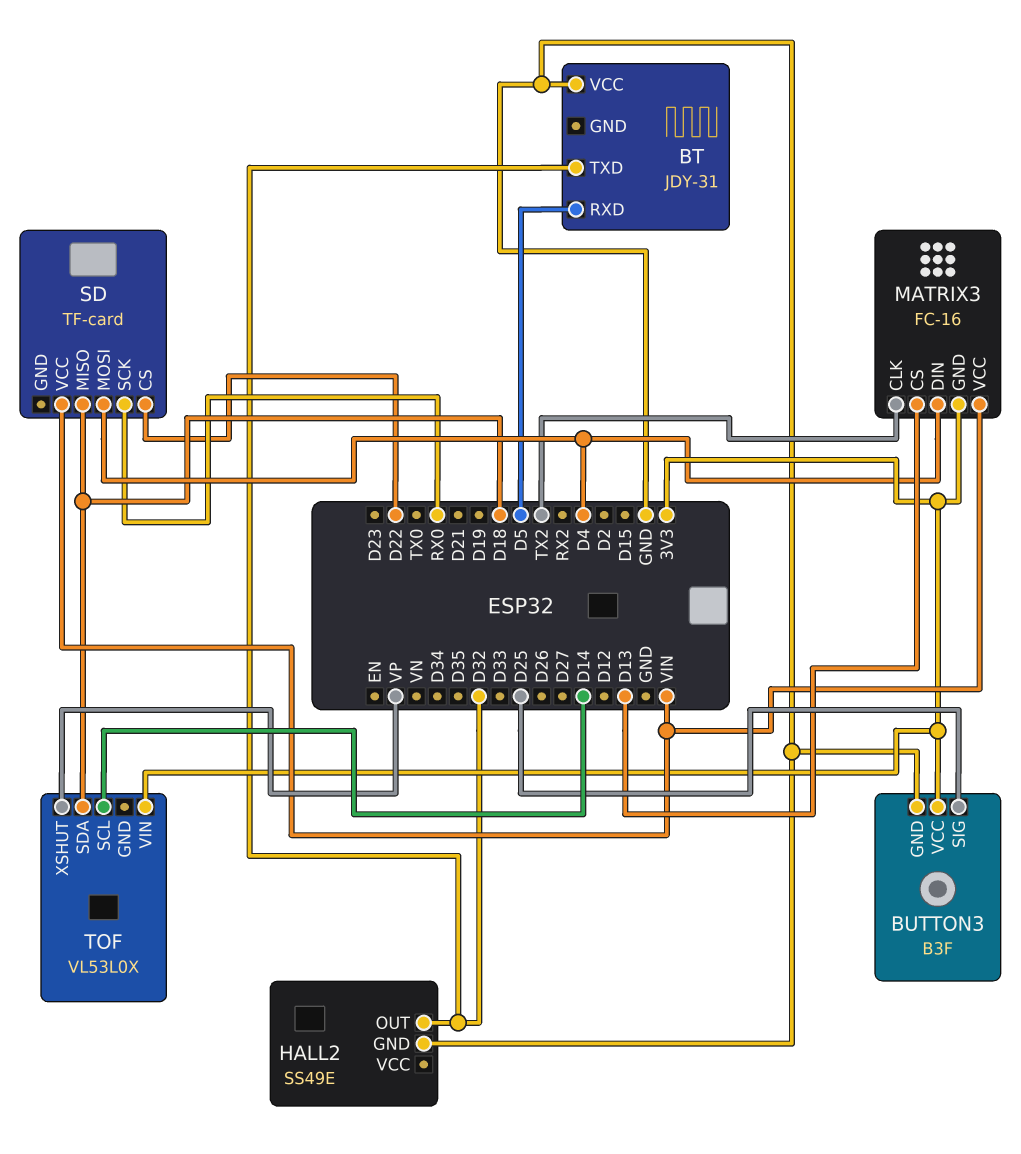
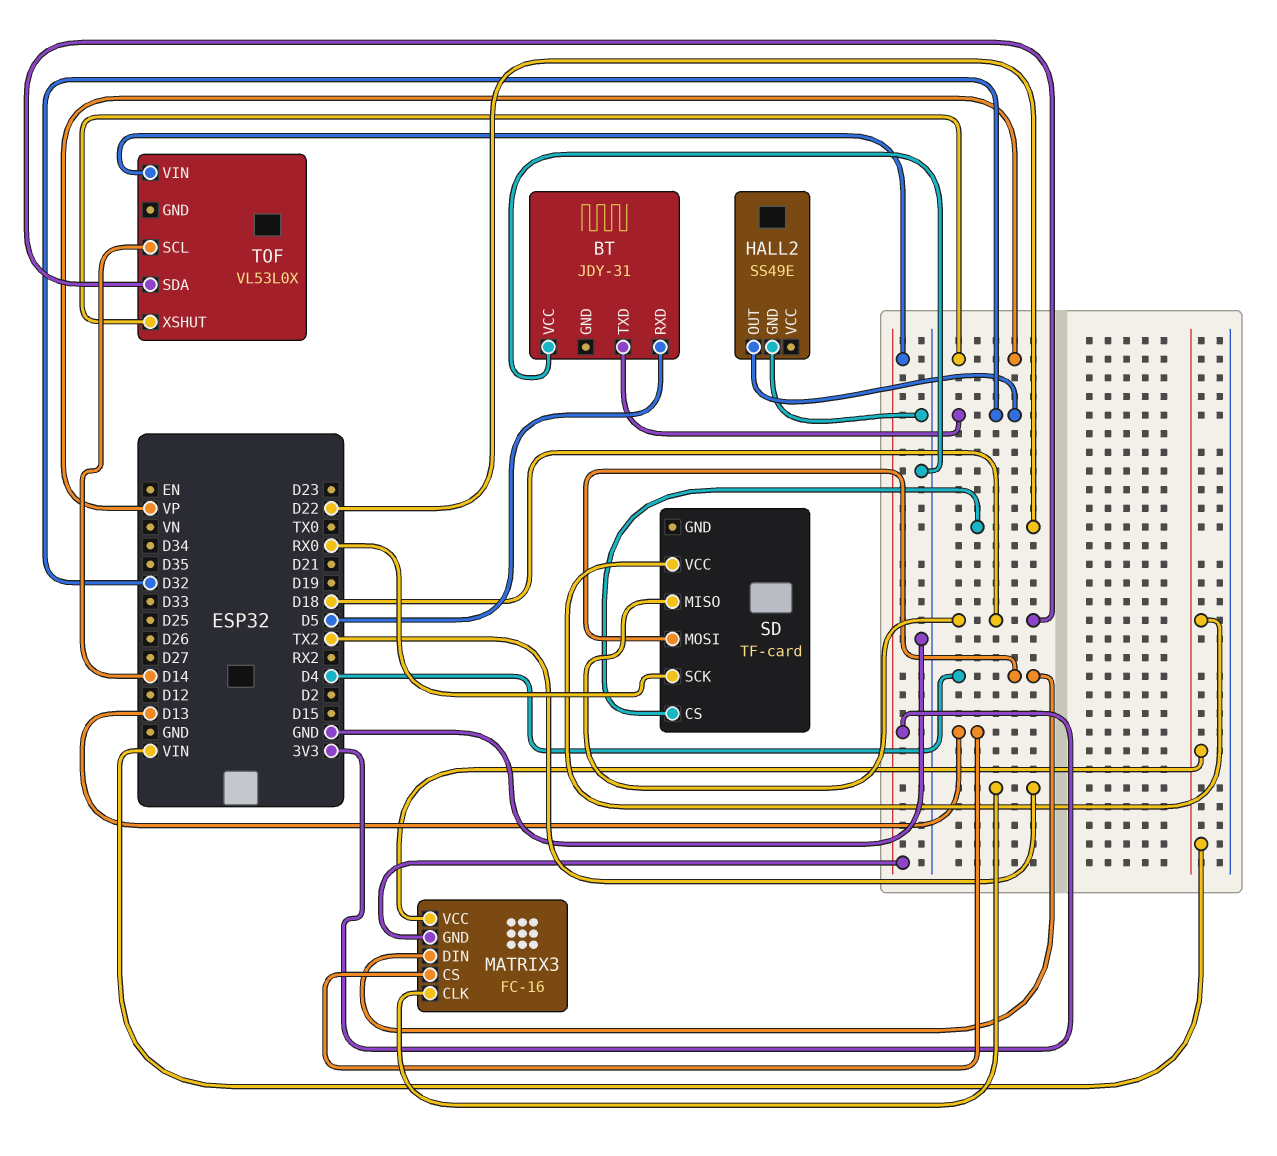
BUTTON3: B3F -> none
BUTTON3 pin GND: GND -> none
BUTTON3 pin SIG: D25 -> none
BUTTON3 pin VCC: 3V3 -> none

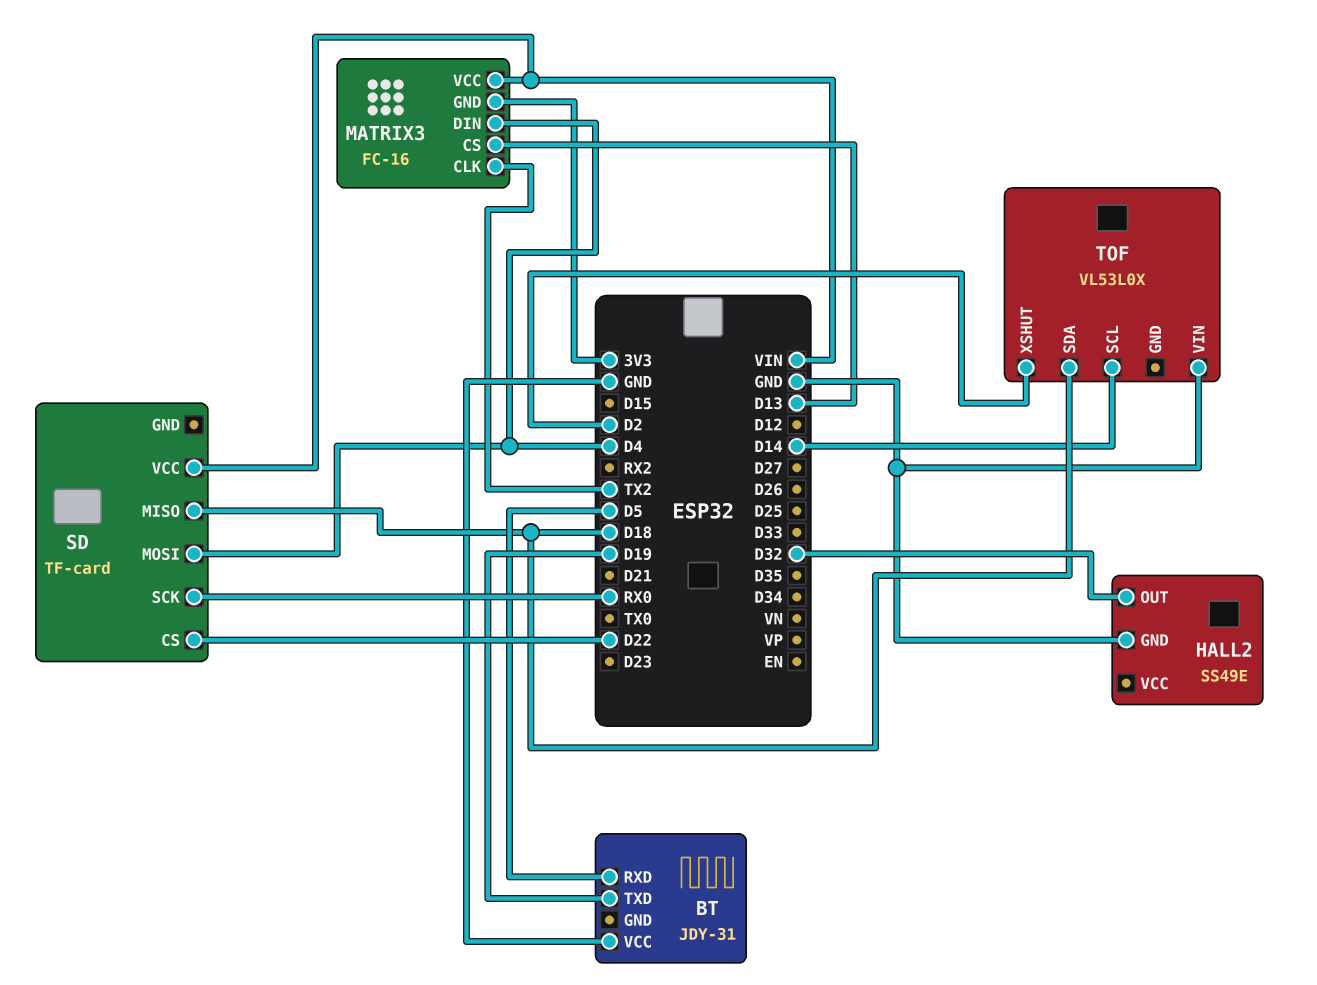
BT pin TXD: D32 -> D19
TOF pin VIN: 3V3 -> GND
TOF pin XSHUT: VP -> D2

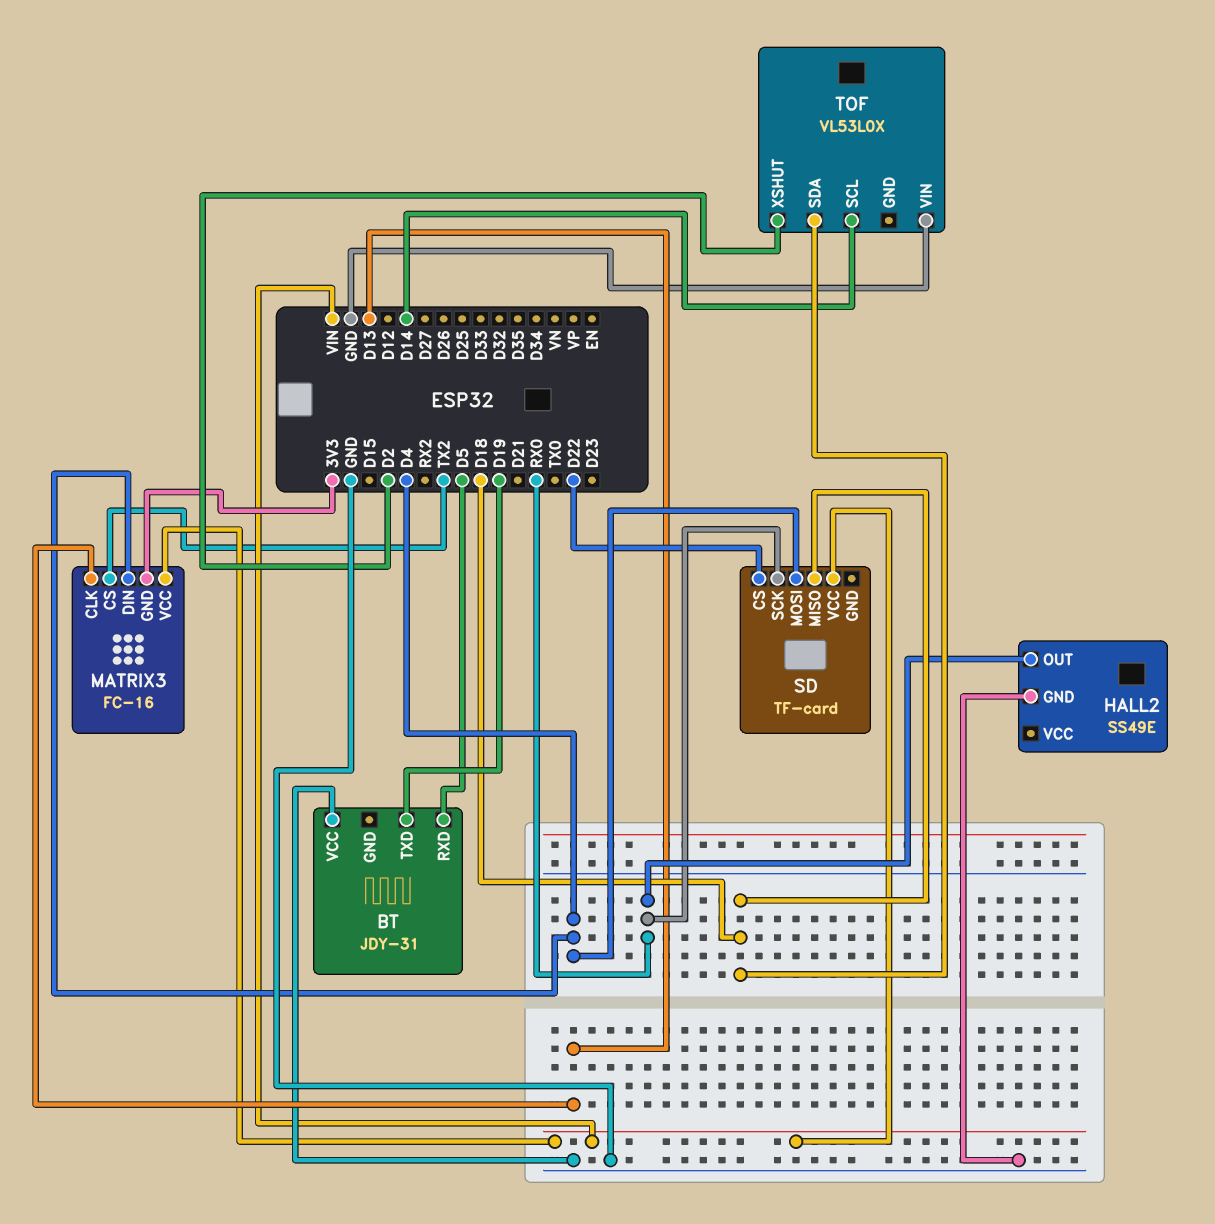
HALL2 pin OUT: D32 -> RX0
MATRIX3 pin CLK: TX2 -> D13
MATRIX3 pin CS: D13 -> TX2

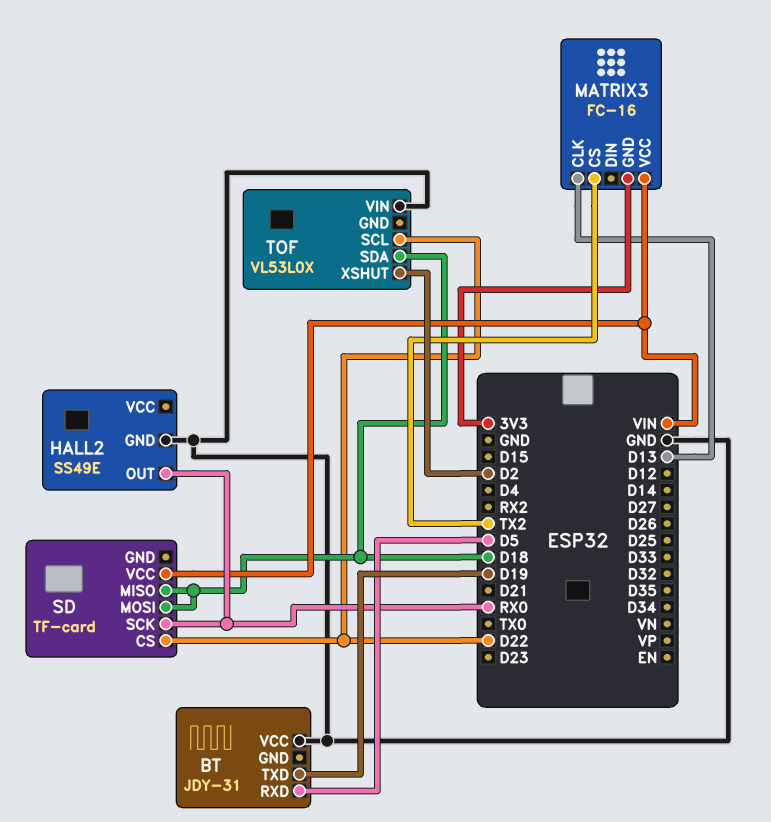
MATRIX3 pin DIN: D4 -> none
SD pin MOSI: D4 -> D18
TOF pin SCL: D14 -> D22

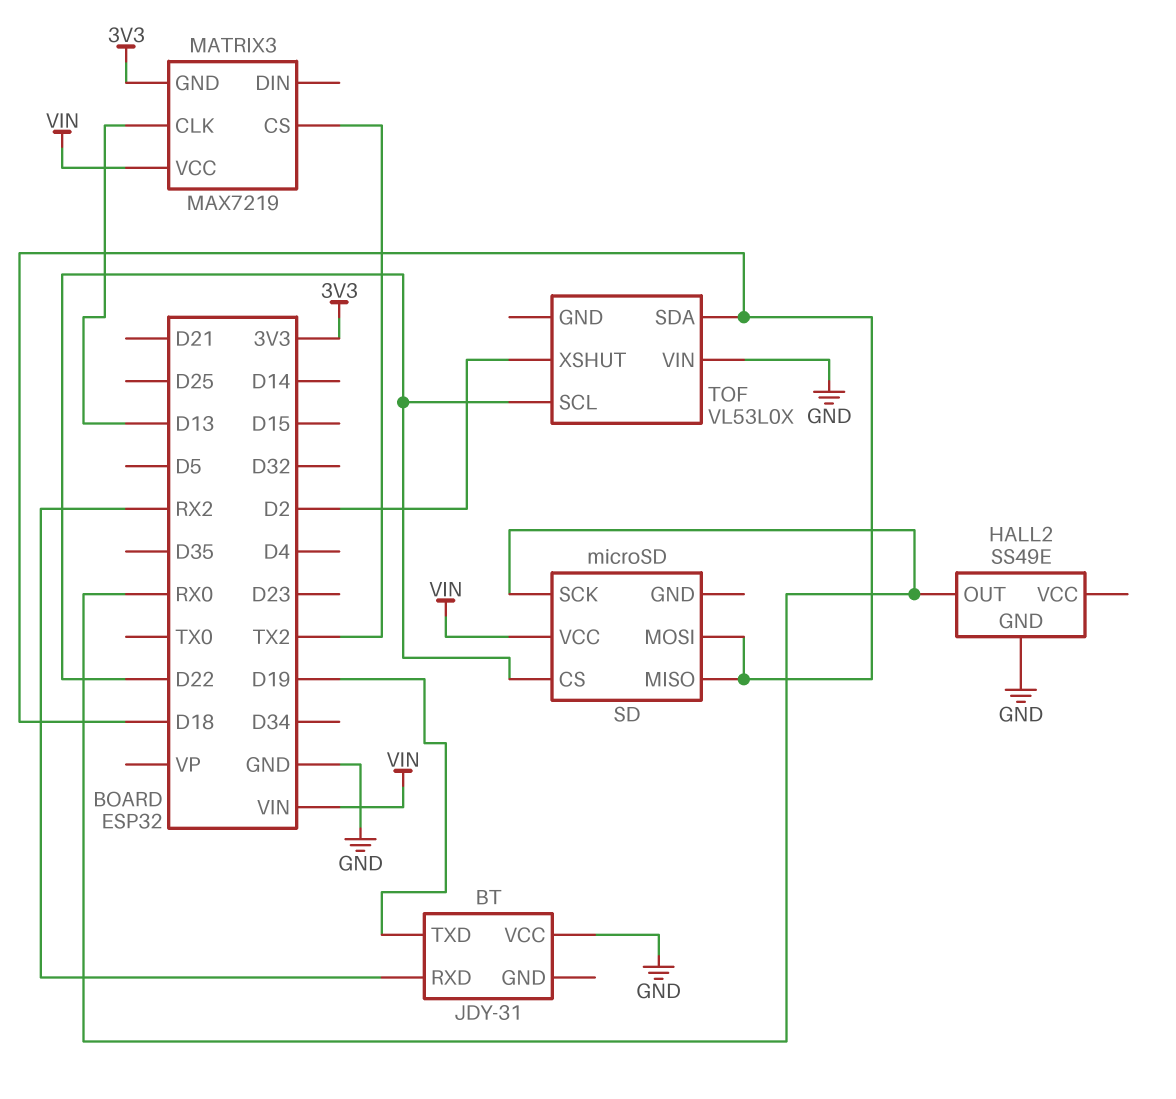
BT pin RXD: D5 -> RX2
MATRIX3: FC-16 -> MAX7219
SD: TF-card -> microSD

